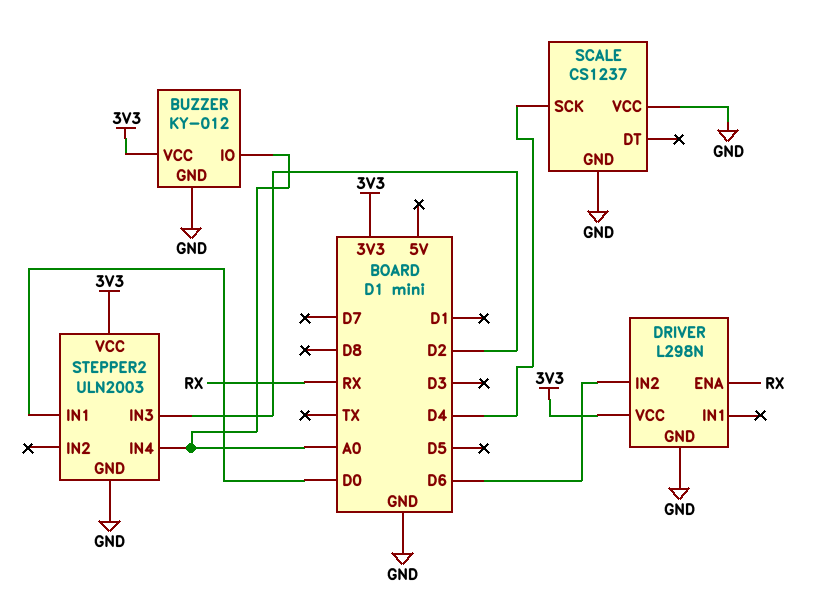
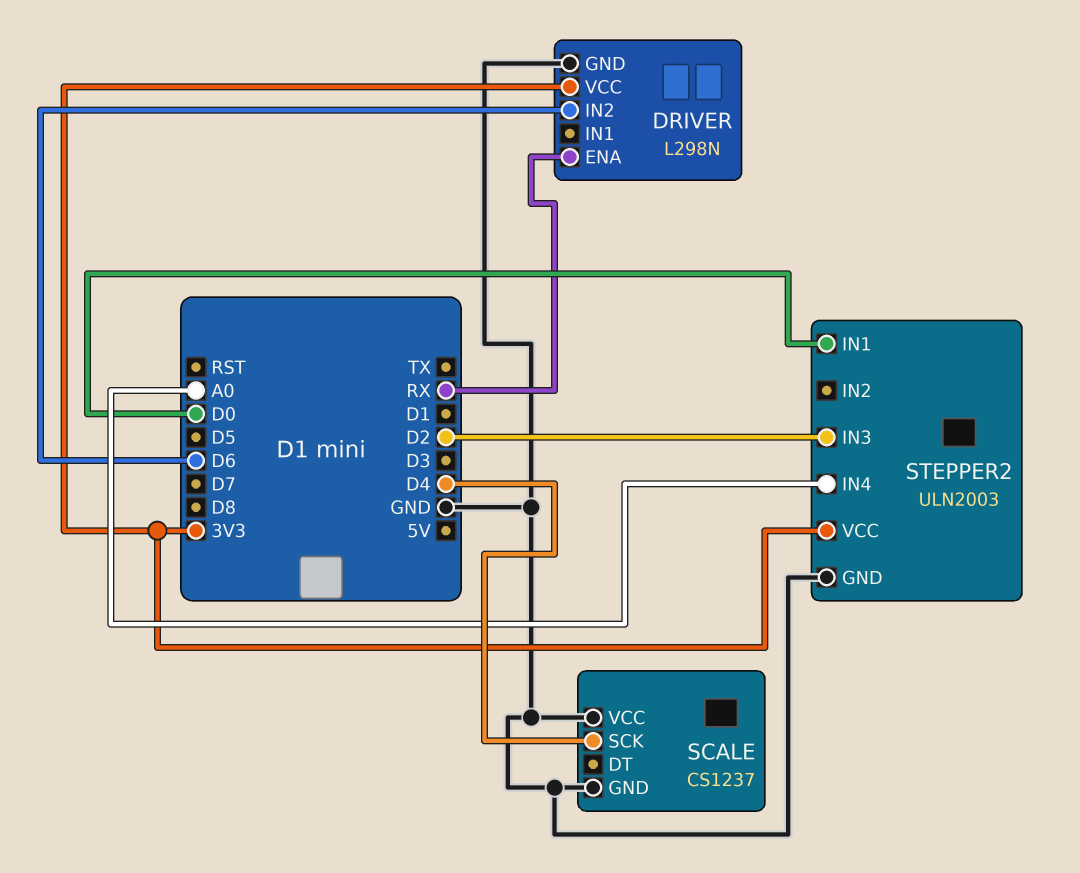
BUZZER: KY-012 -> none
BUZZER pin GND: GND -> none
BUZZER pin IO: A0 -> none
BUZZER pin VCC: 3V3 -> none

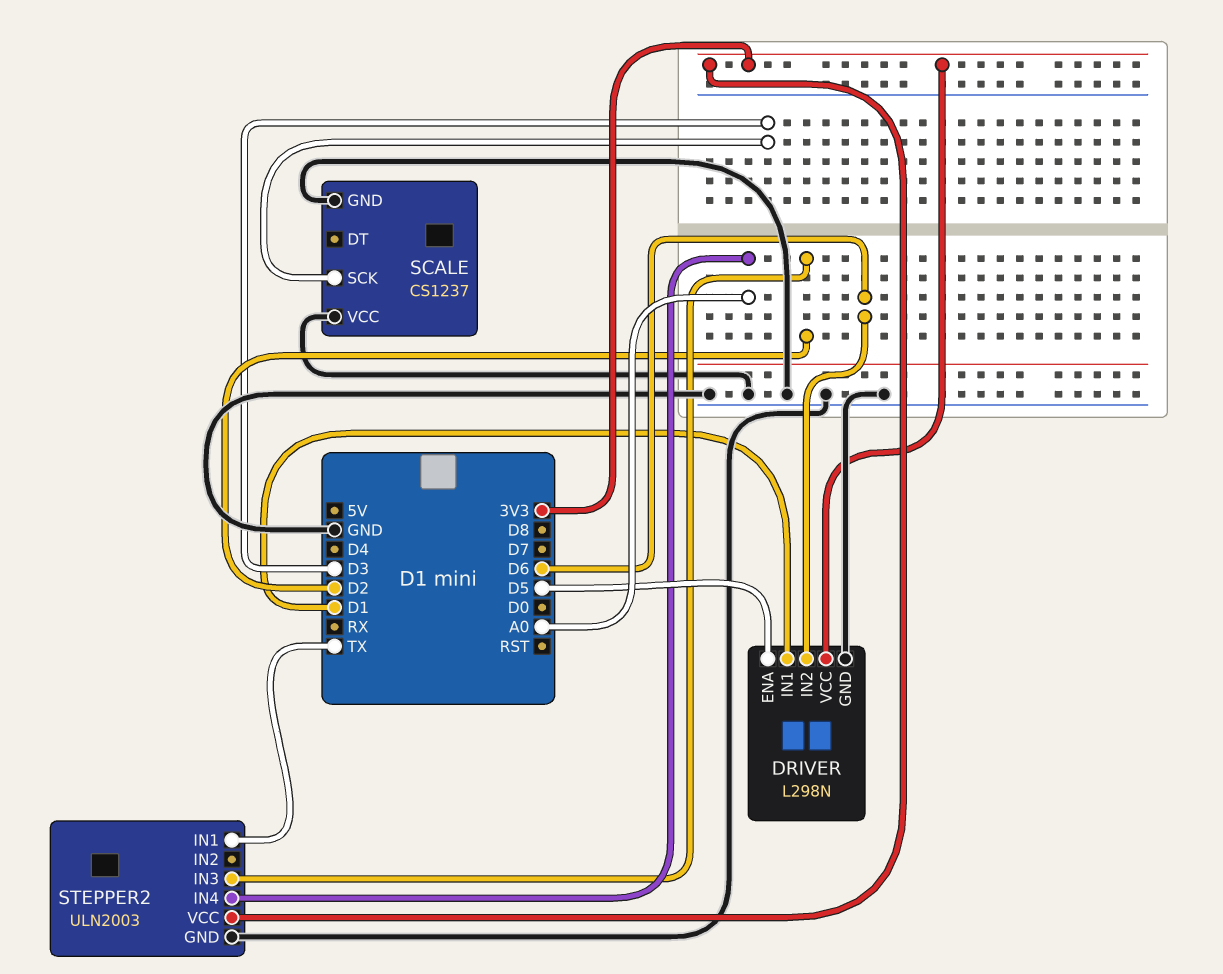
DRIVER pin ENA: RX -> D5
DRIVER pin IN1: none -> D1
SCALE pin SCK: D4 -> D3
STEPPER2 pin IN1: D0 -> TX

